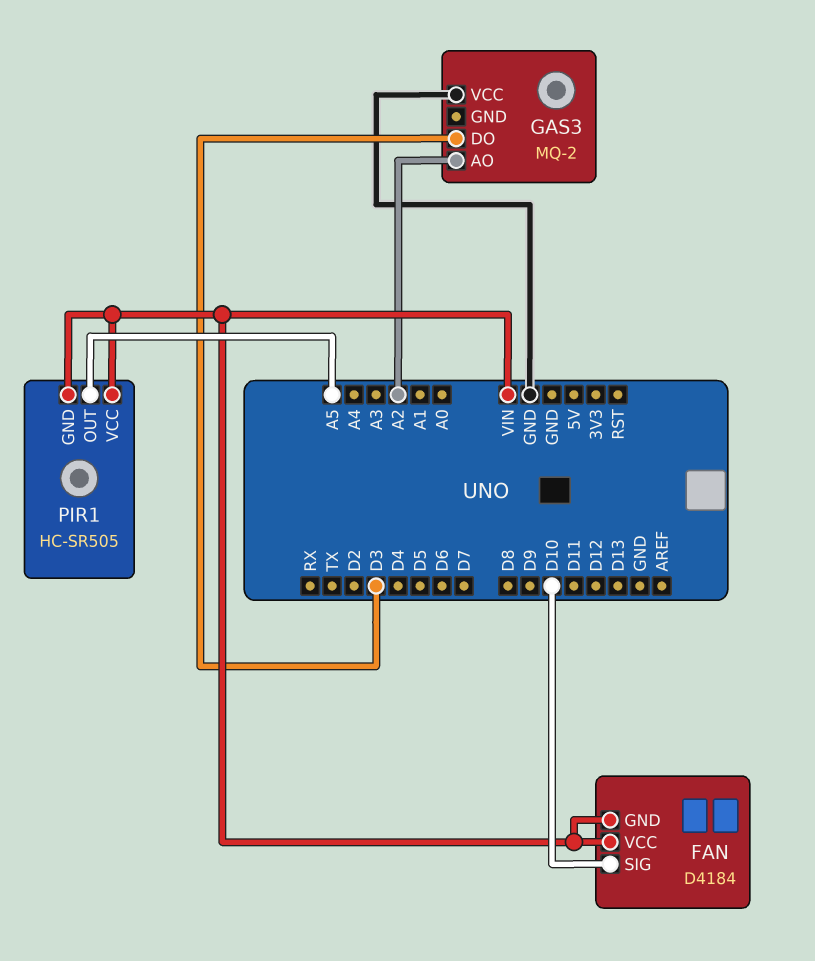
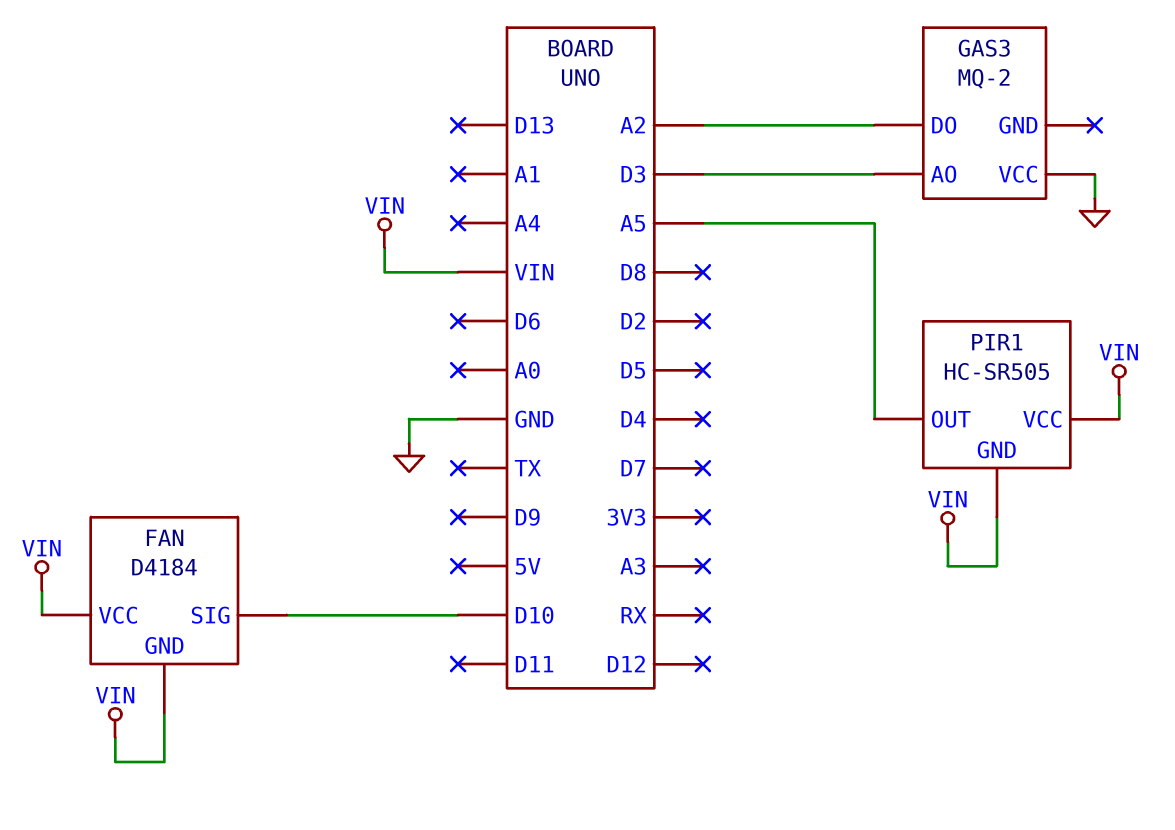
GAS3 pin AO: A2 -> D3
GAS3 pin DO: D3 -> A2

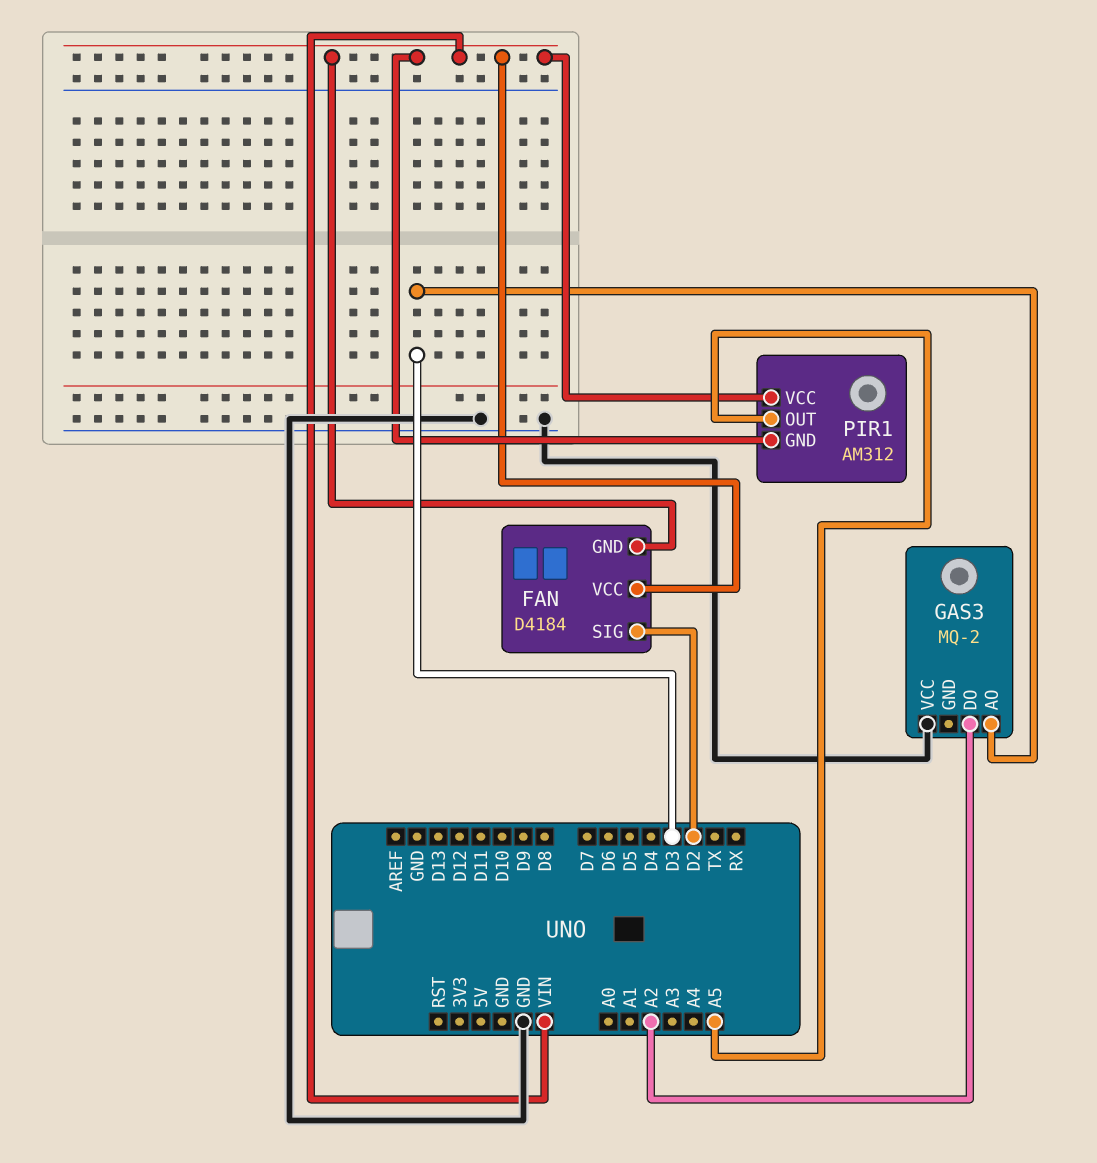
FAN pin SIG: D10 -> D2
PIR1: HC-SR505 -> AM312

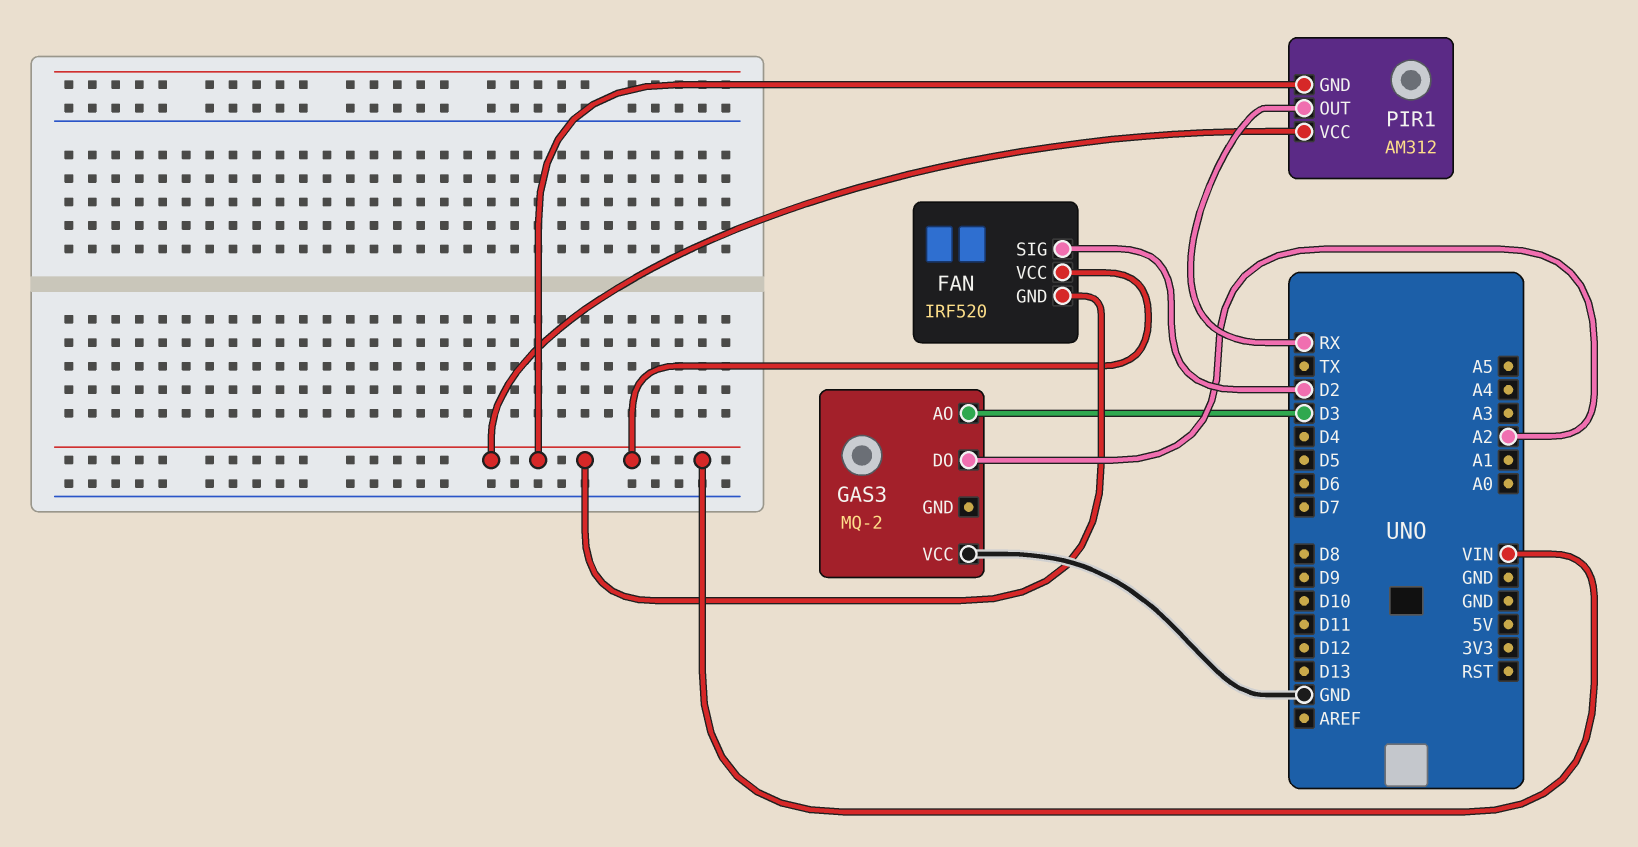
FAN: D4184 -> IRF520
PIR1 pin OUT: A5 -> RX

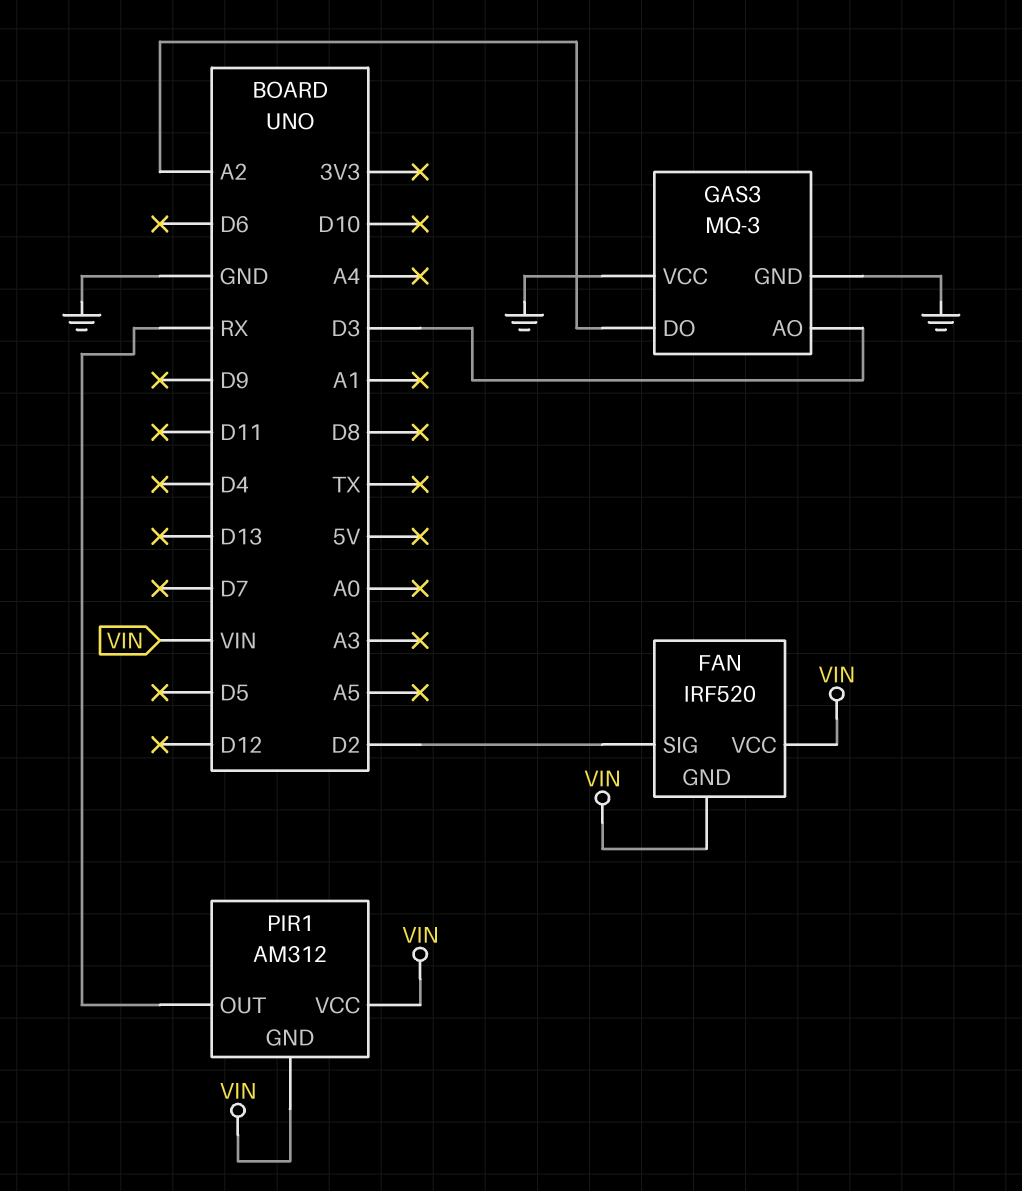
GAS3: MQ-2 -> MQ-3
GAS3 pin GND: none -> GND

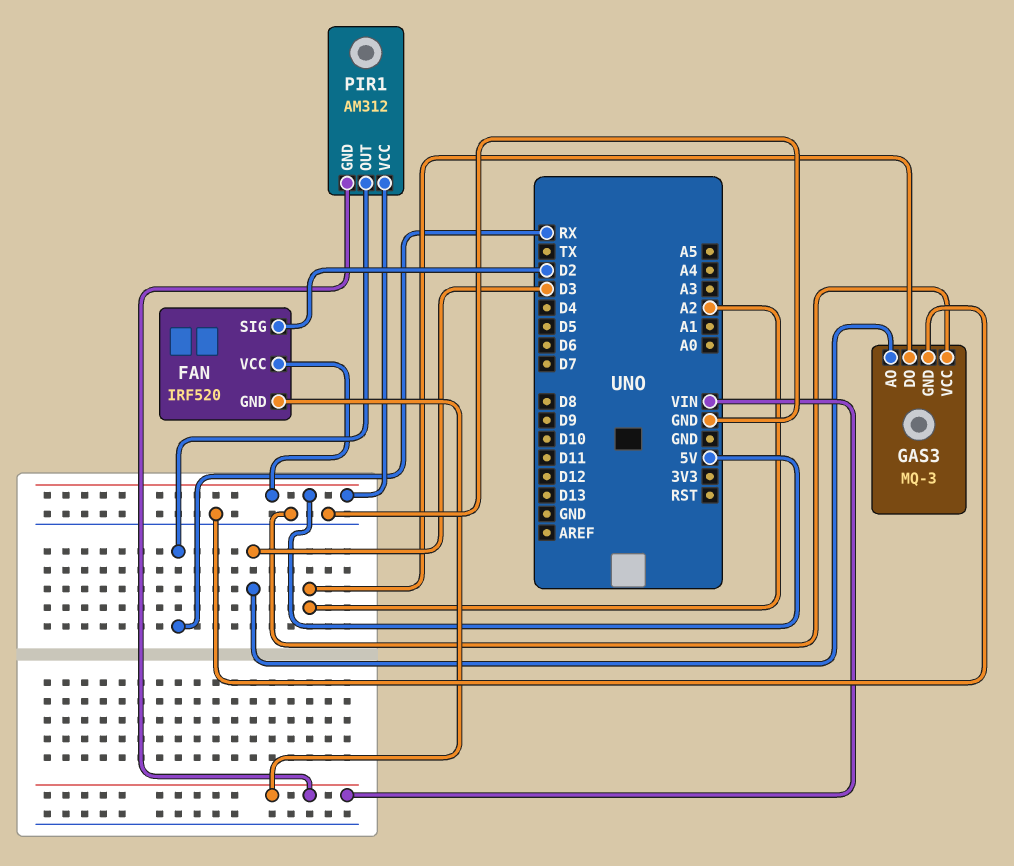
FAN pin VCC: VIN -> 5V
PIR1 pin VCC: VIN -> 5V

